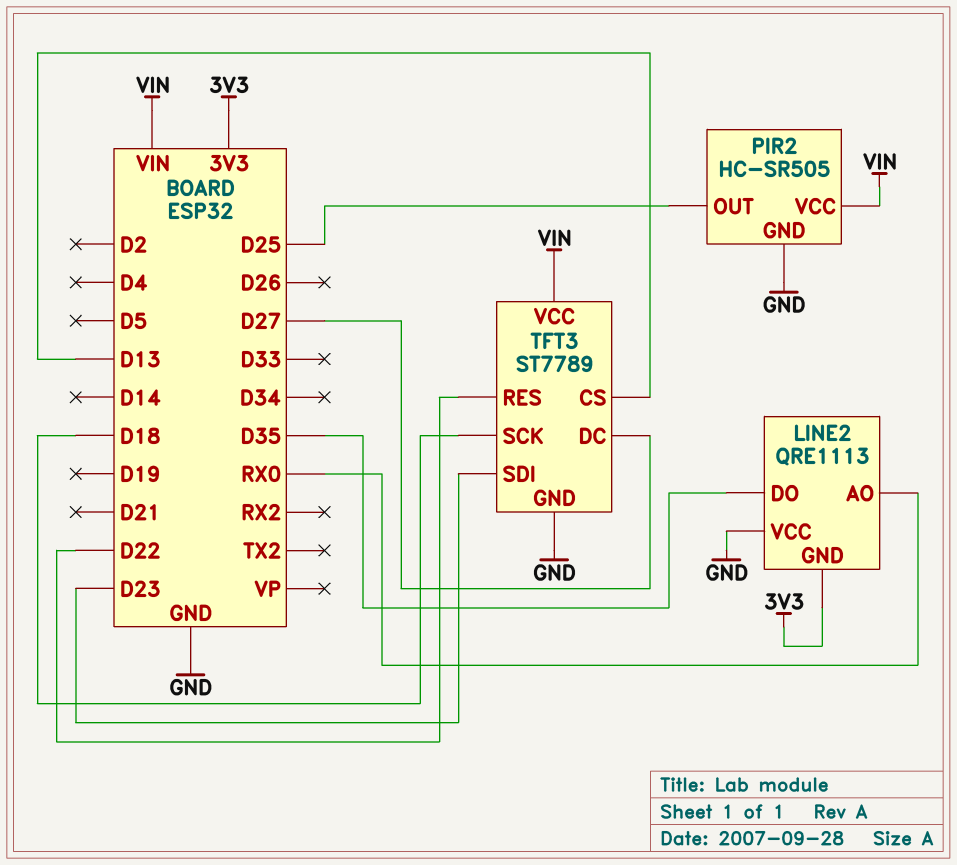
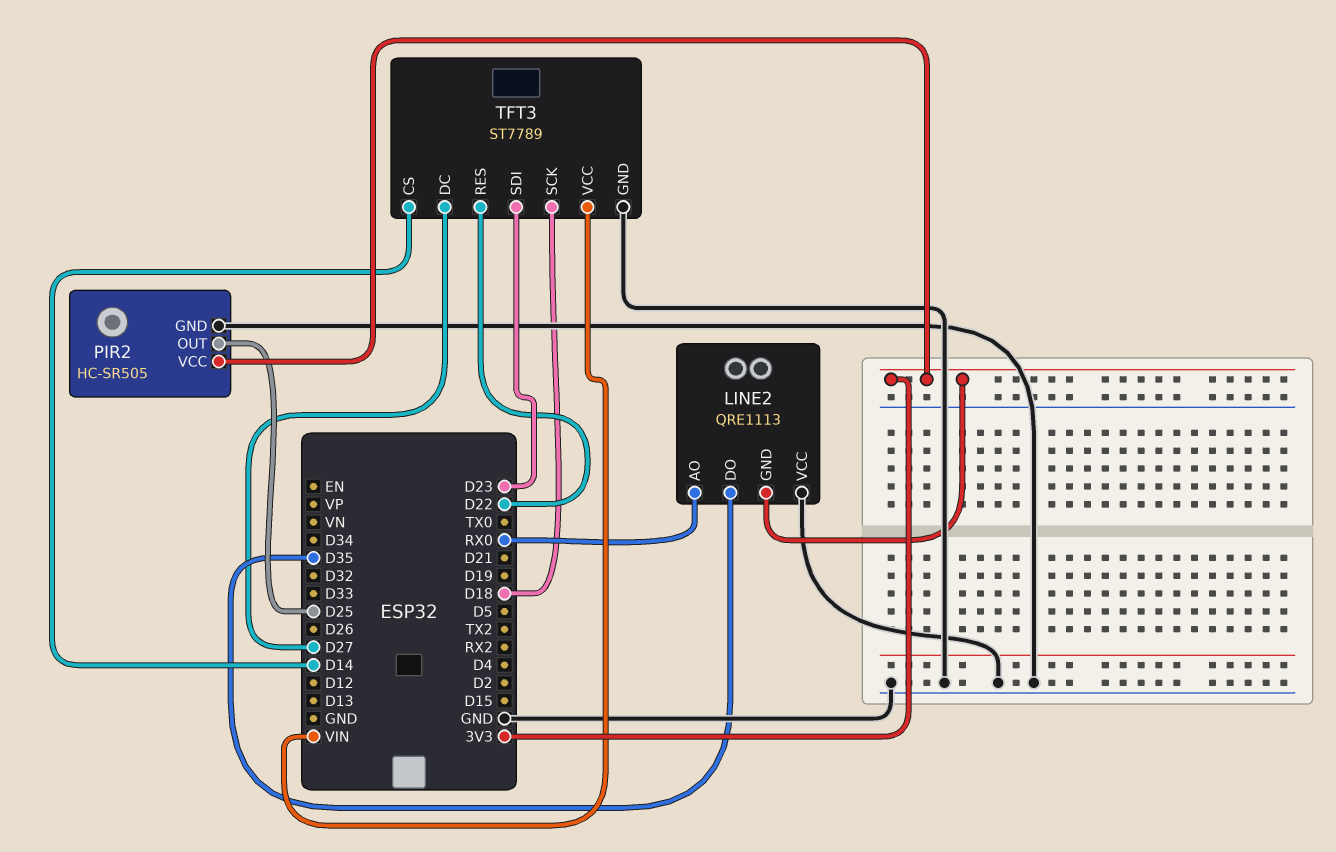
PIR2 pin VCC: VIN -> 3V3
TFT3 pin CS: D13 -> D14

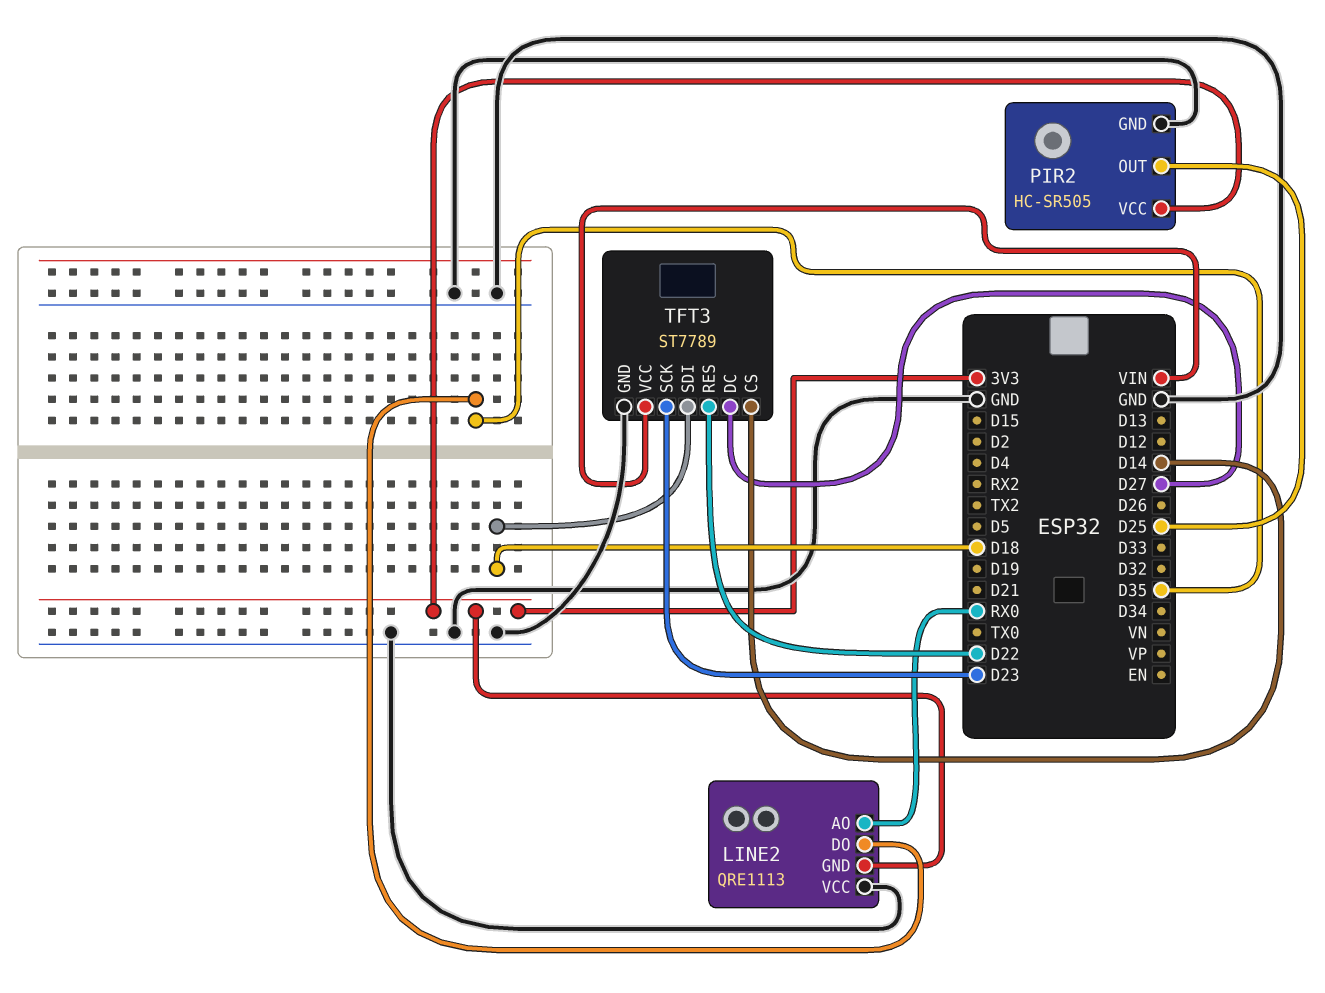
TFT3 pin SCK: D18 -> D23
TFT3 pin SDI: D23 -> D18

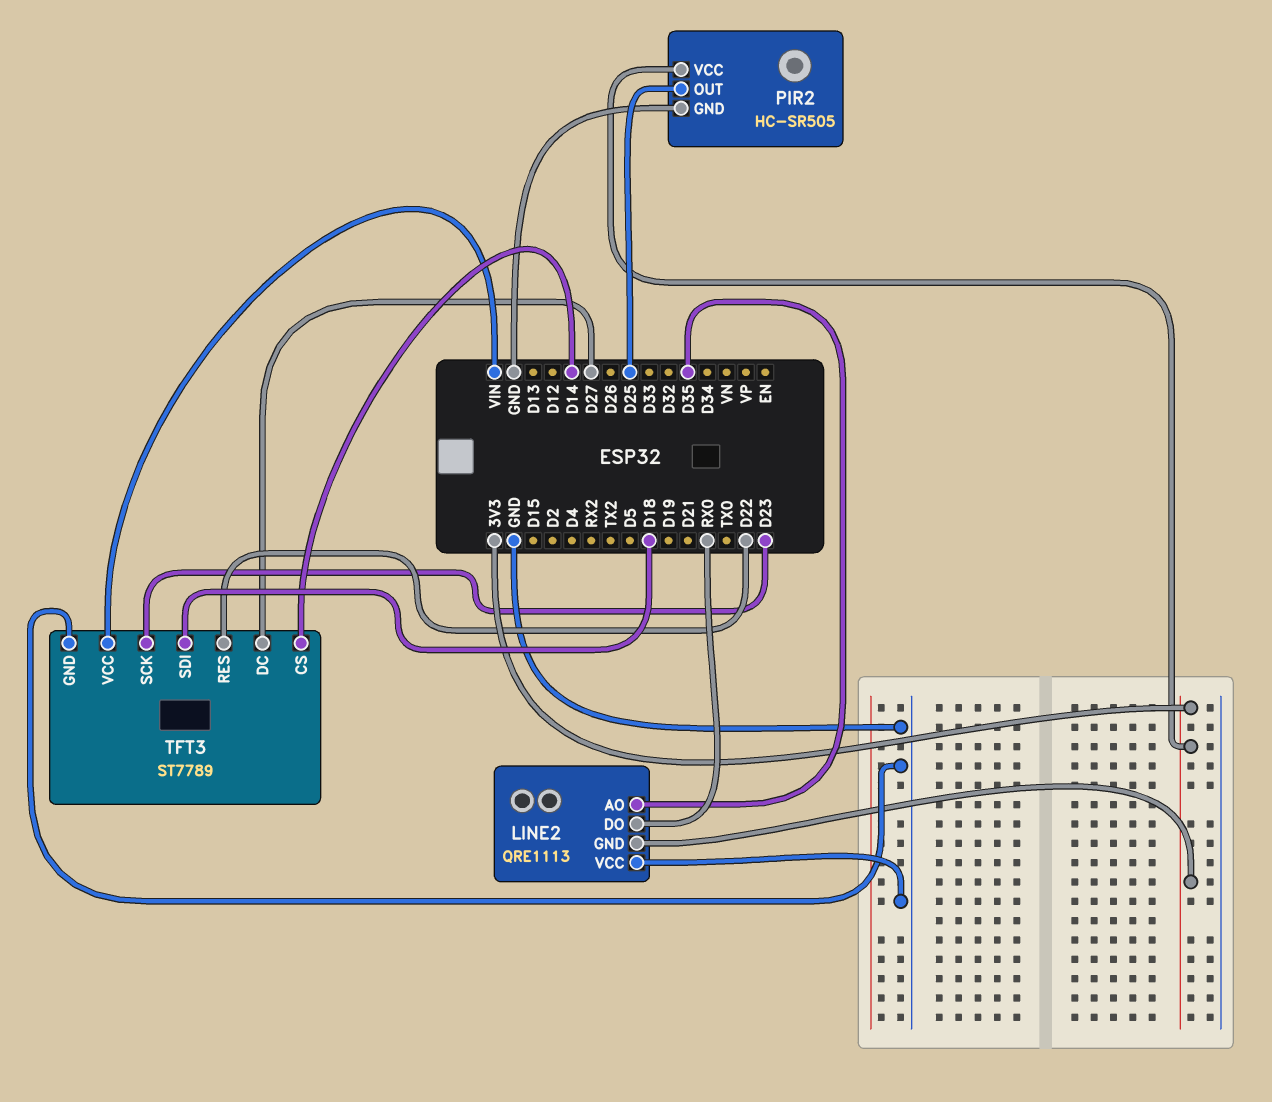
LINE2 pin AO: RX0 -> D35
LINE2 pin DO: D35 -> RX0

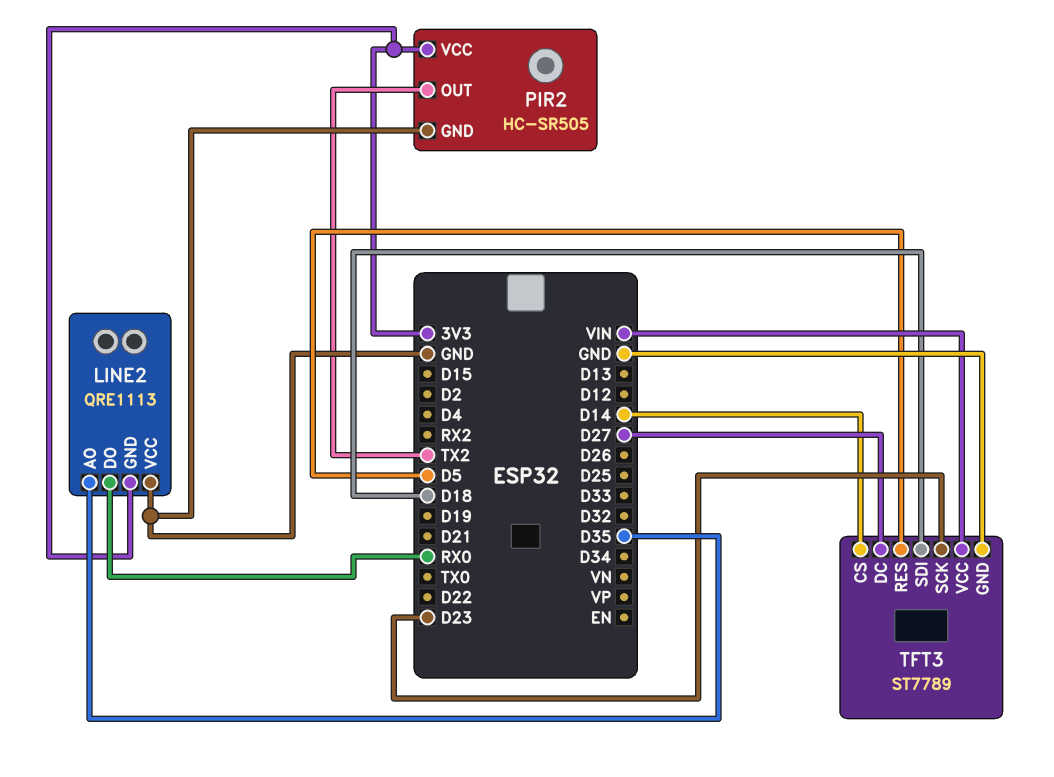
PIR2 pin OUT: D25 -> TX2
TFT3 pin RES: D22 -> D5

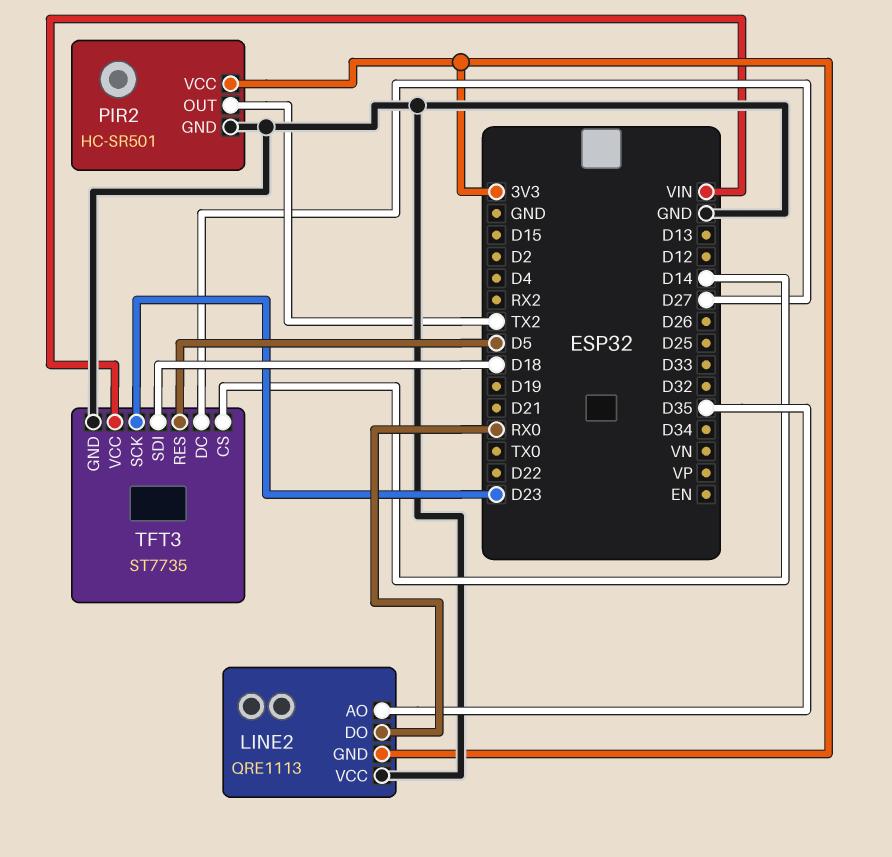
PIR2: HC-SR505 -> HC-SR501
TFT3: ST7789 -> ST7735

